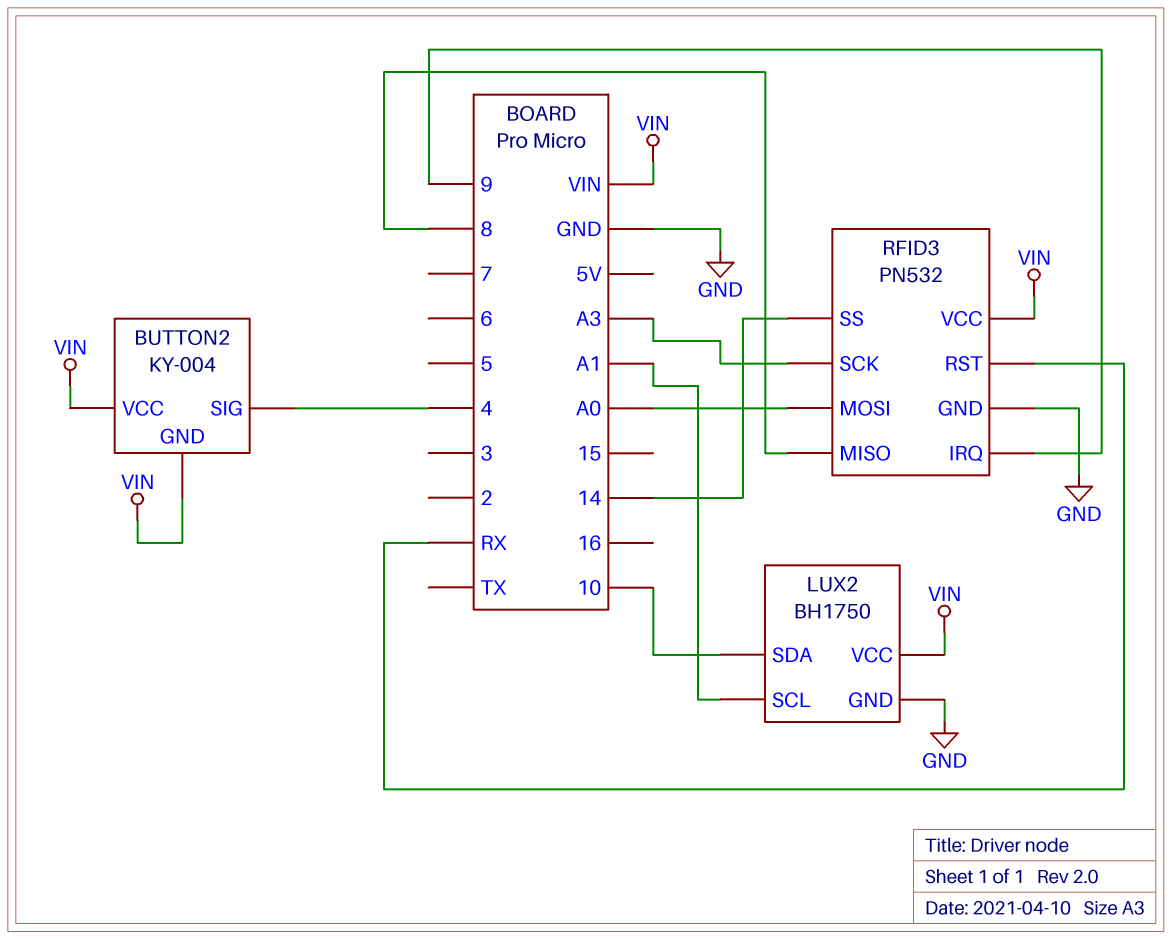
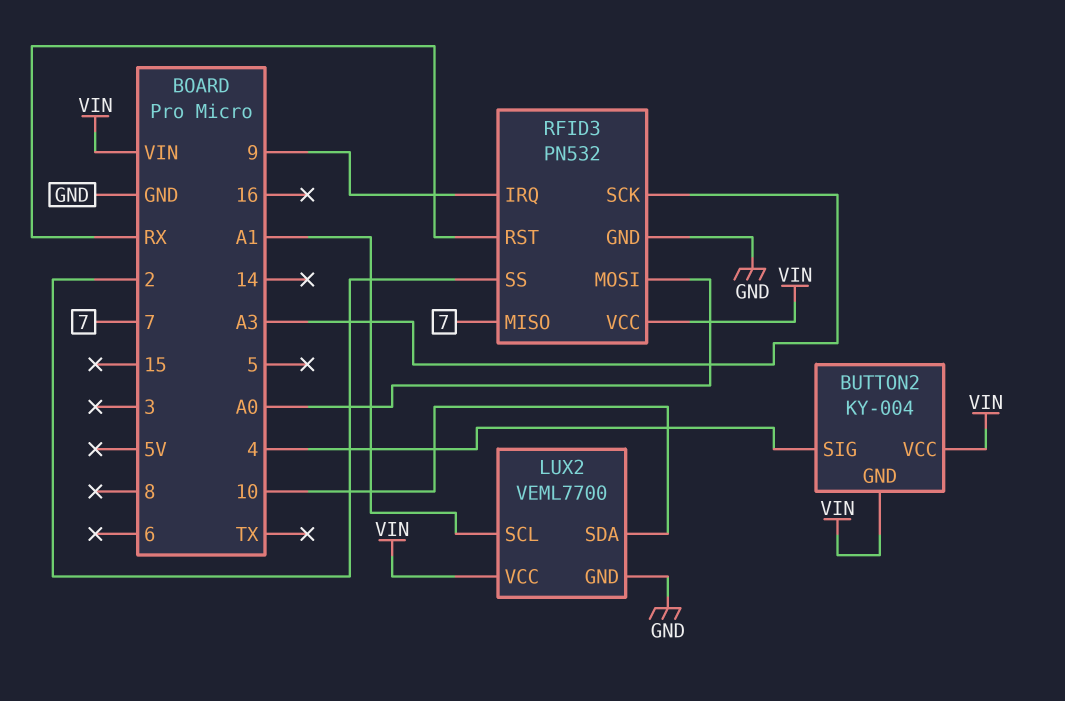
LUX2: BH1750 -> VEML7700
RFID3 pin MISO: 8 -> 7
RFID3 pin SS: 14 -> 2

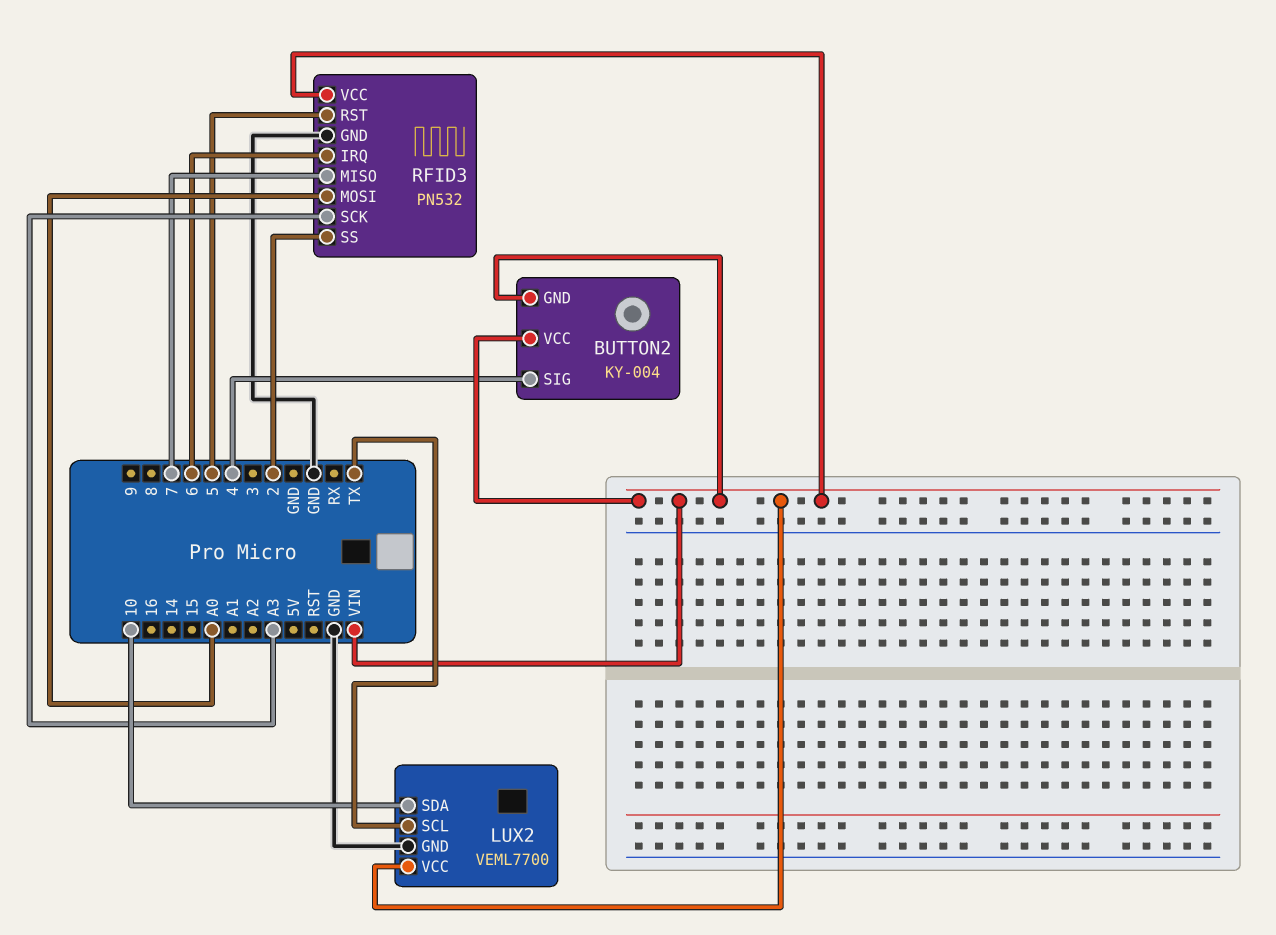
LUX2 pin SCL: A1 -> TX
RFID3 pin IRQ: 9 -> 6
RFID3 pin RST: RX -> 5

